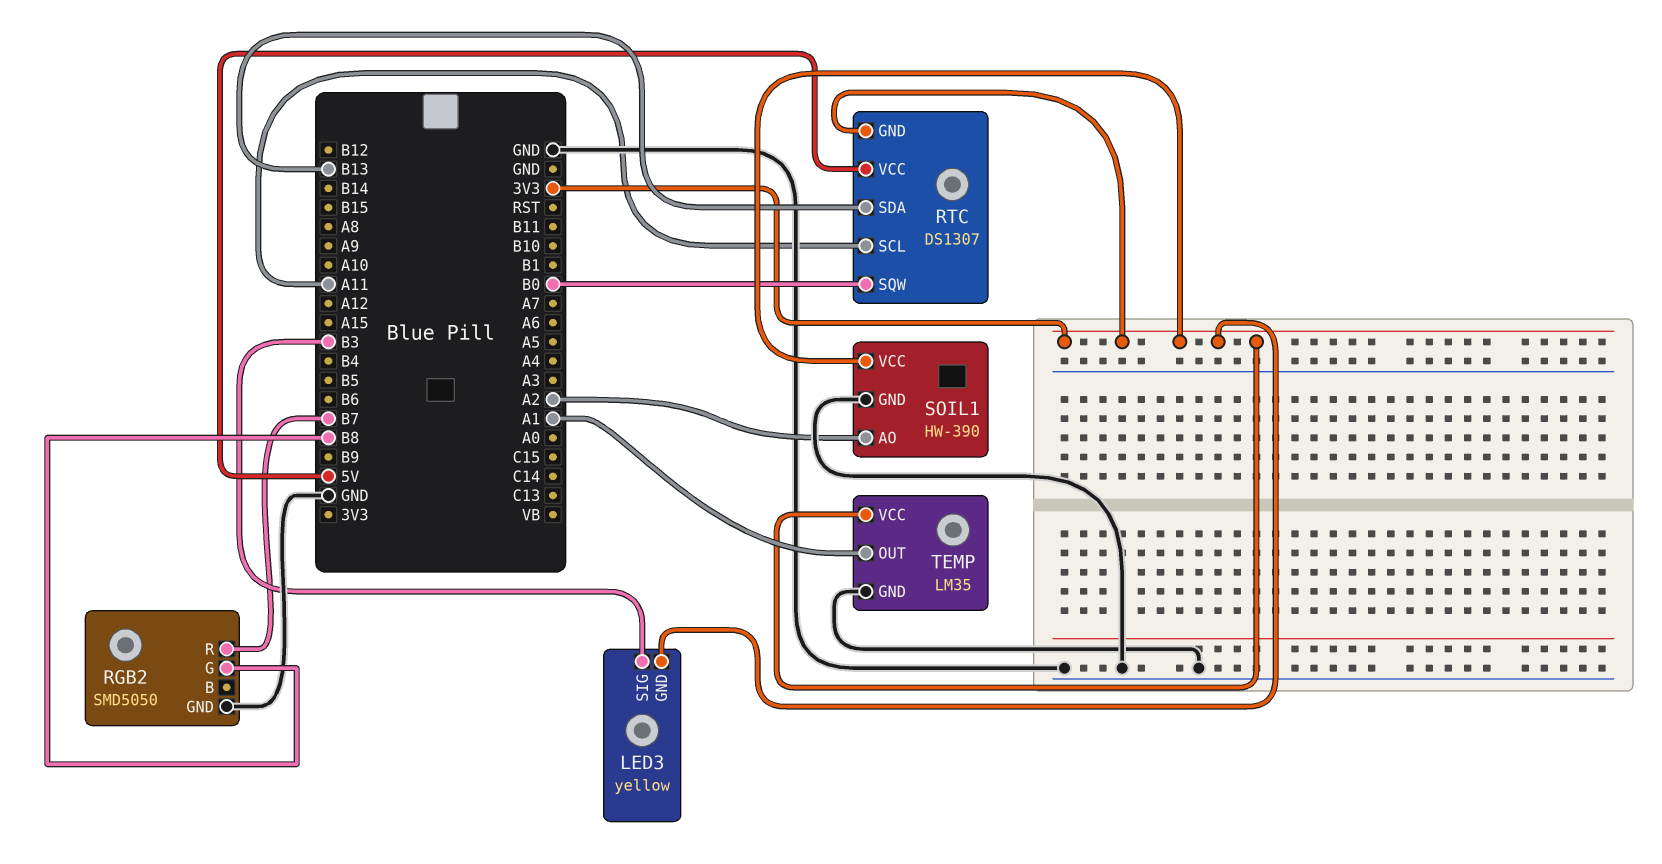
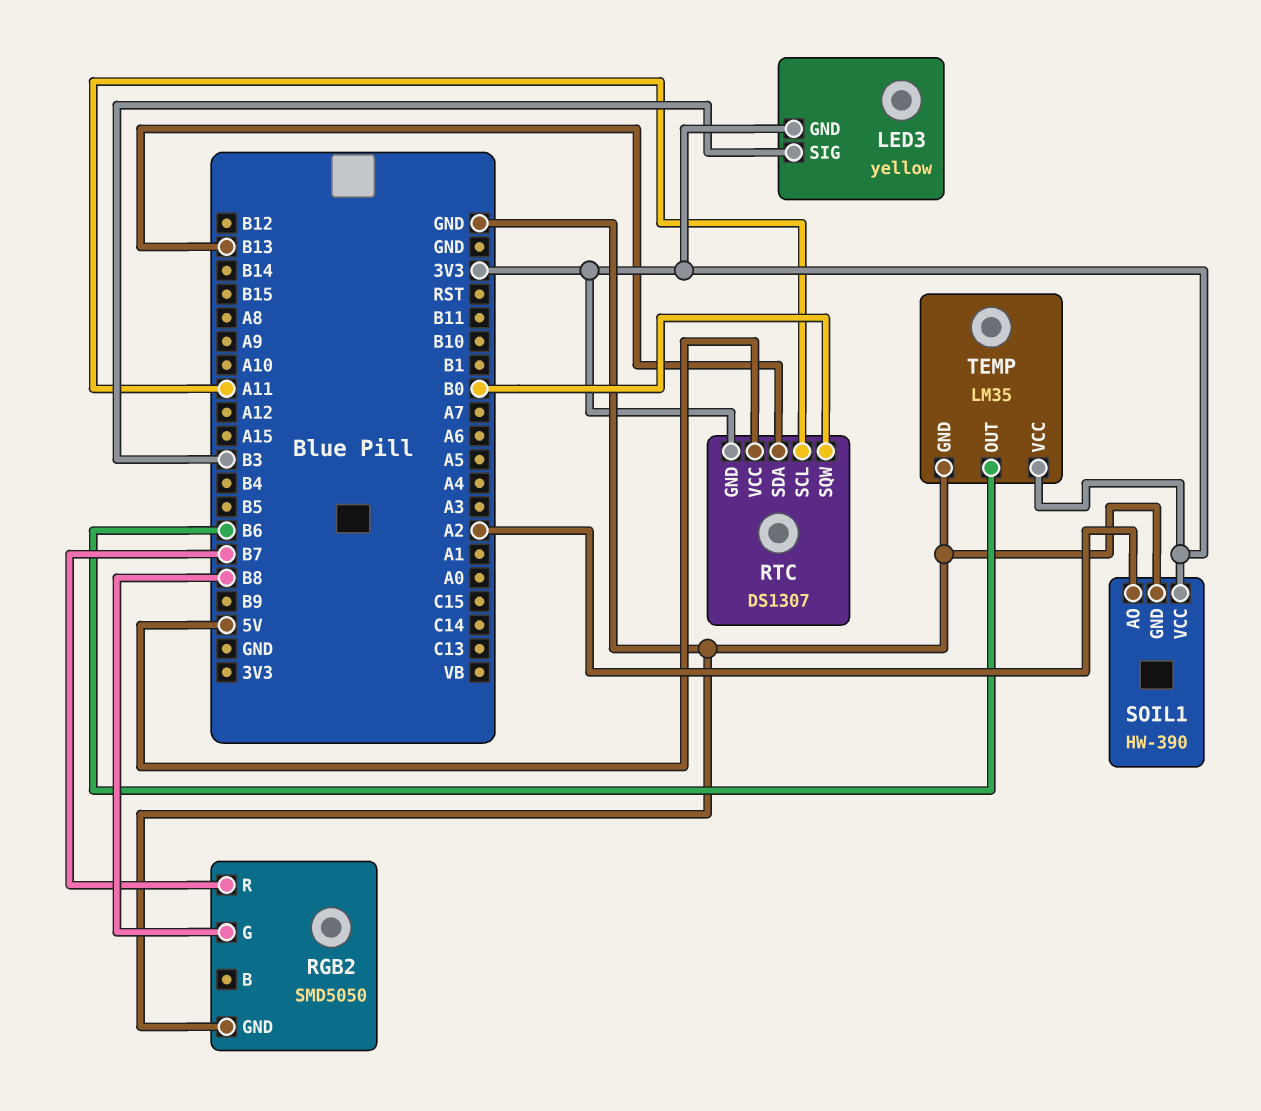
TEMP pin OUT: A1 -> B6

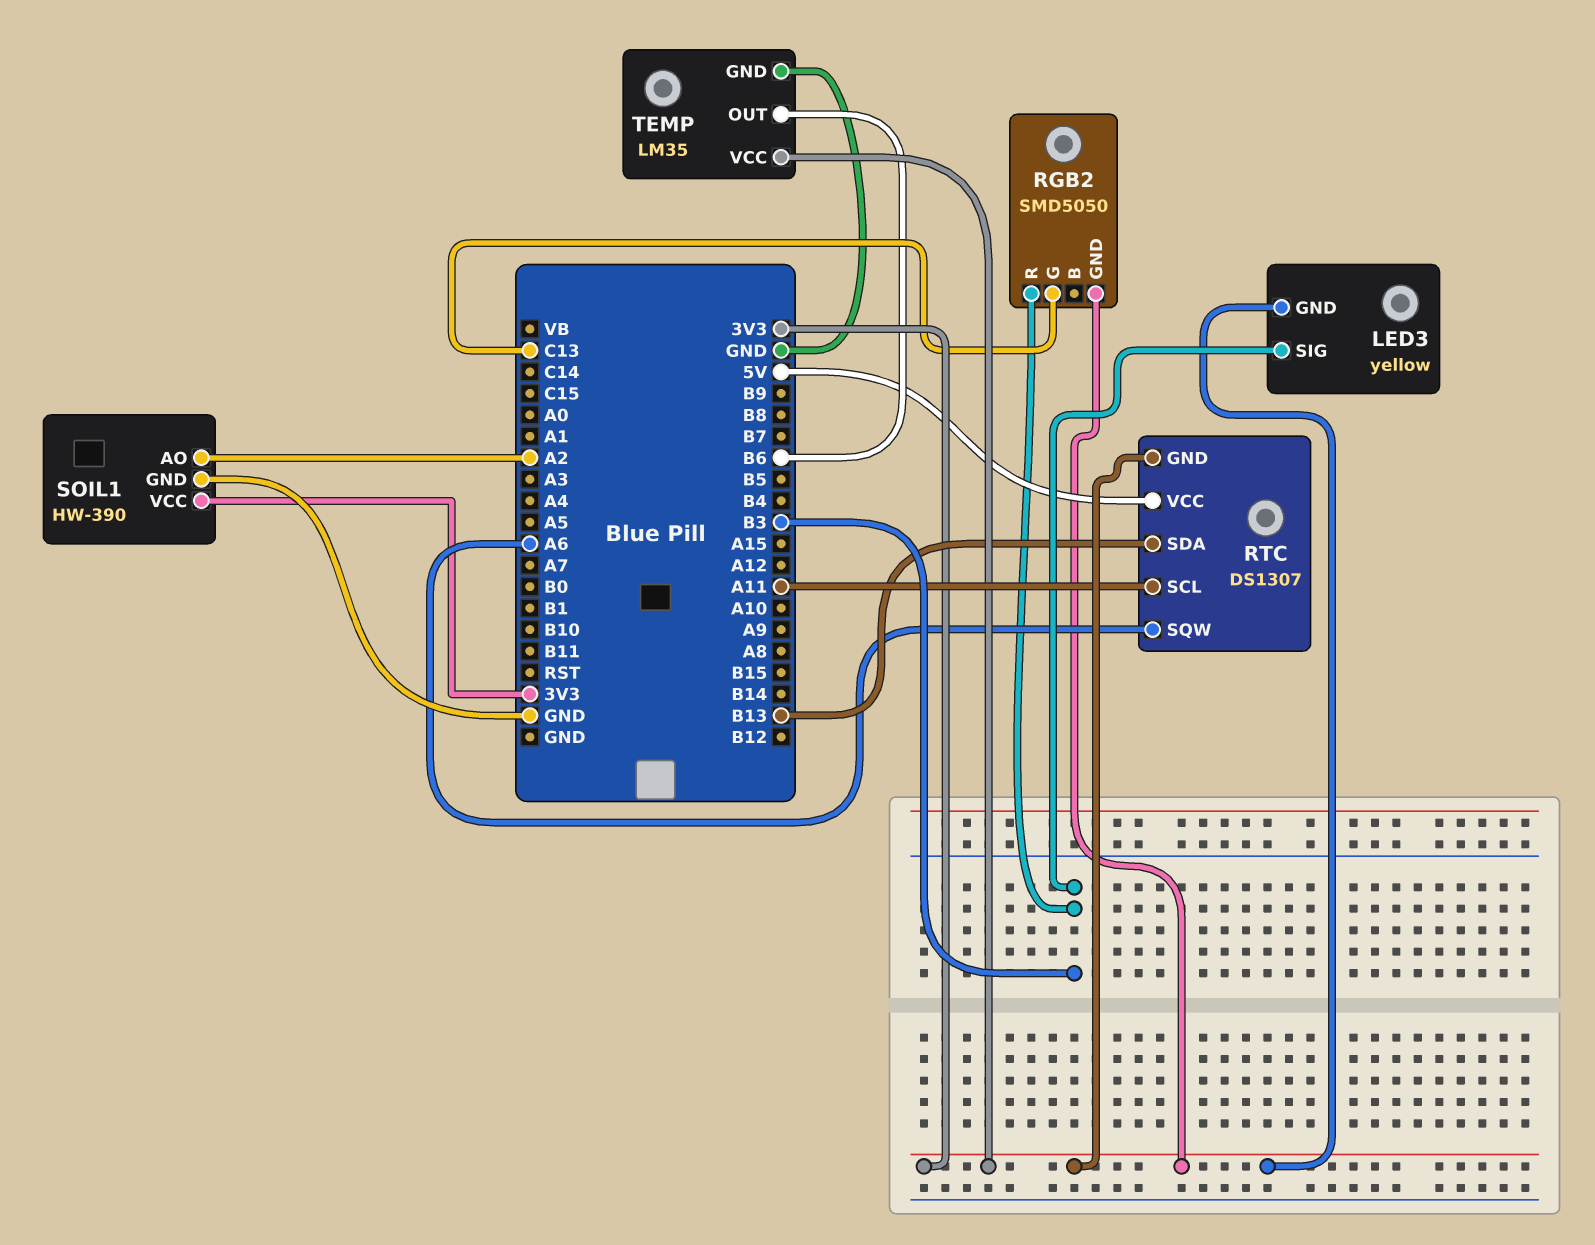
RGB2 pin G: B8 -> C13
RGB2 pin GND: GND -> 3V3
RGB2 pin R: B7 -> B3
RTC pin SQW: B0 -> A6

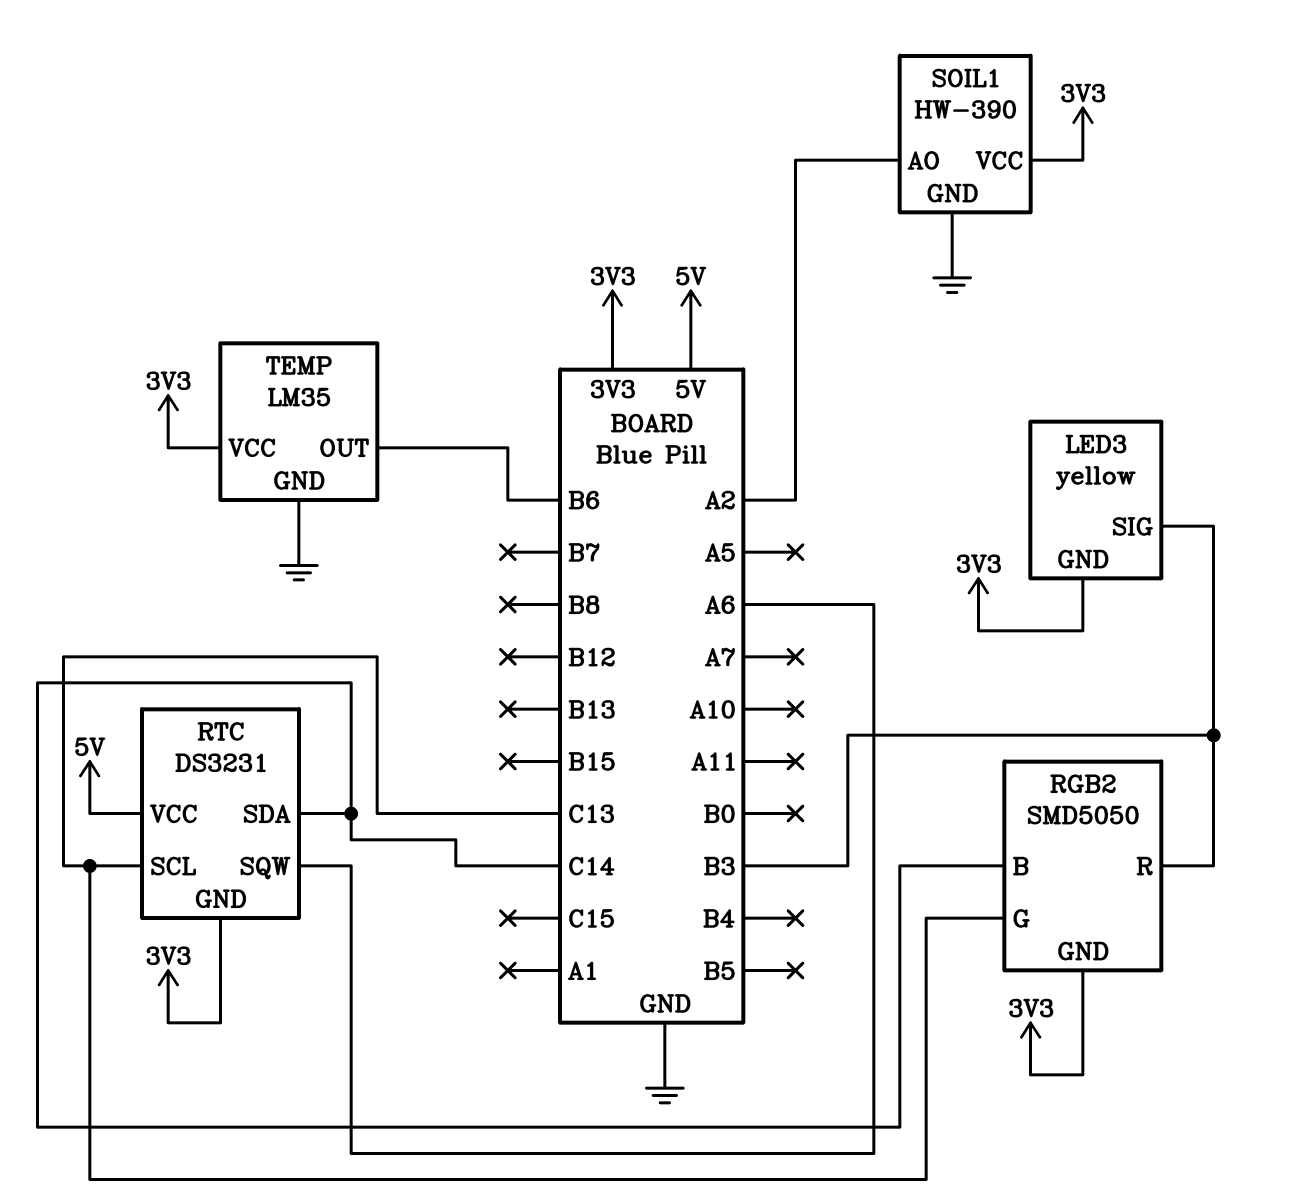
RGB2 pin B: none -> C14
RTC: DS1307 -> DS3231
RTC pin SCL: A11 -> C13
RTC pin SDA: B13 -> C14

